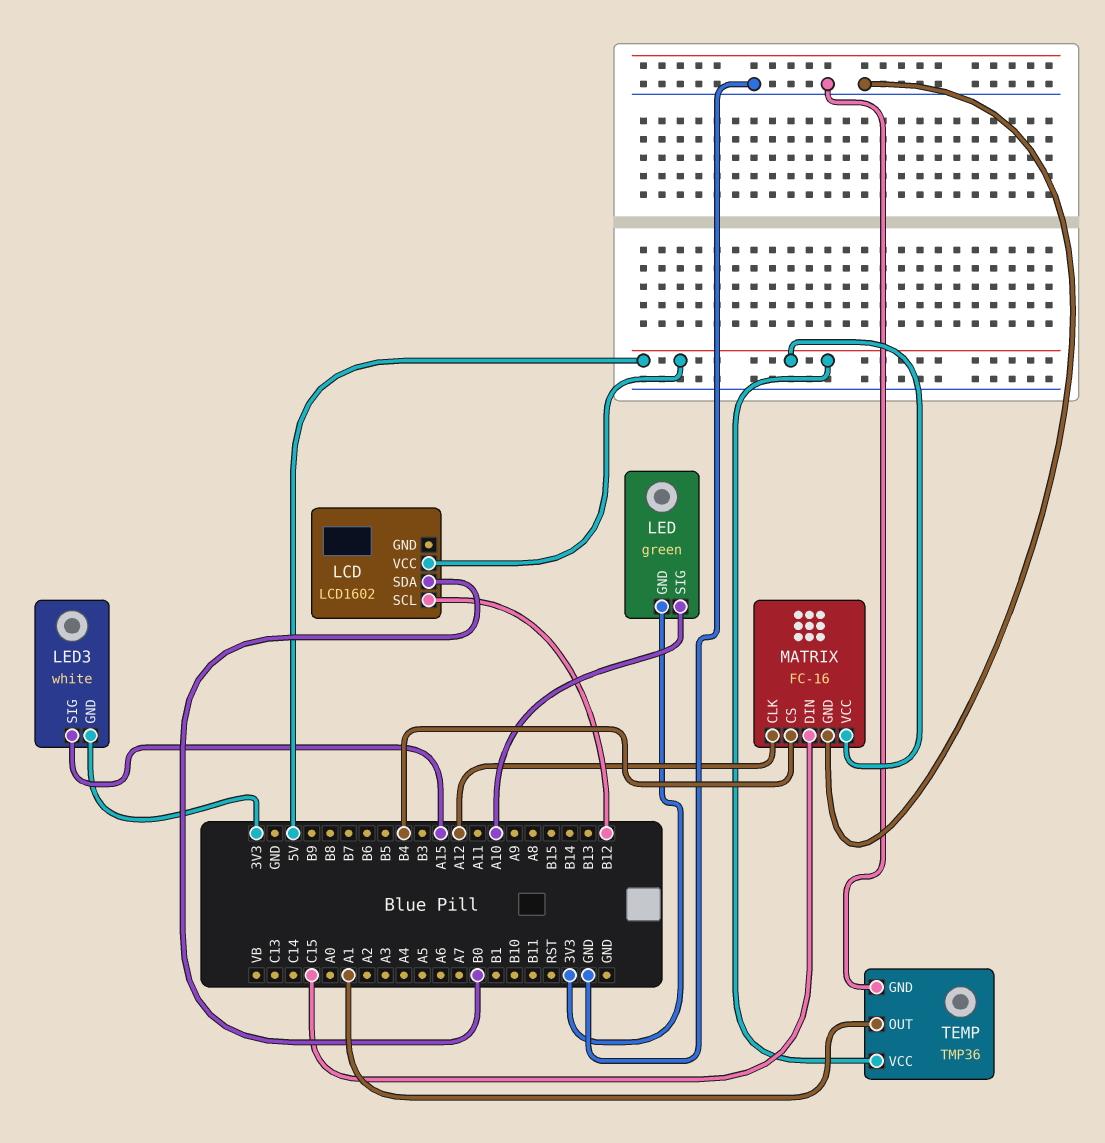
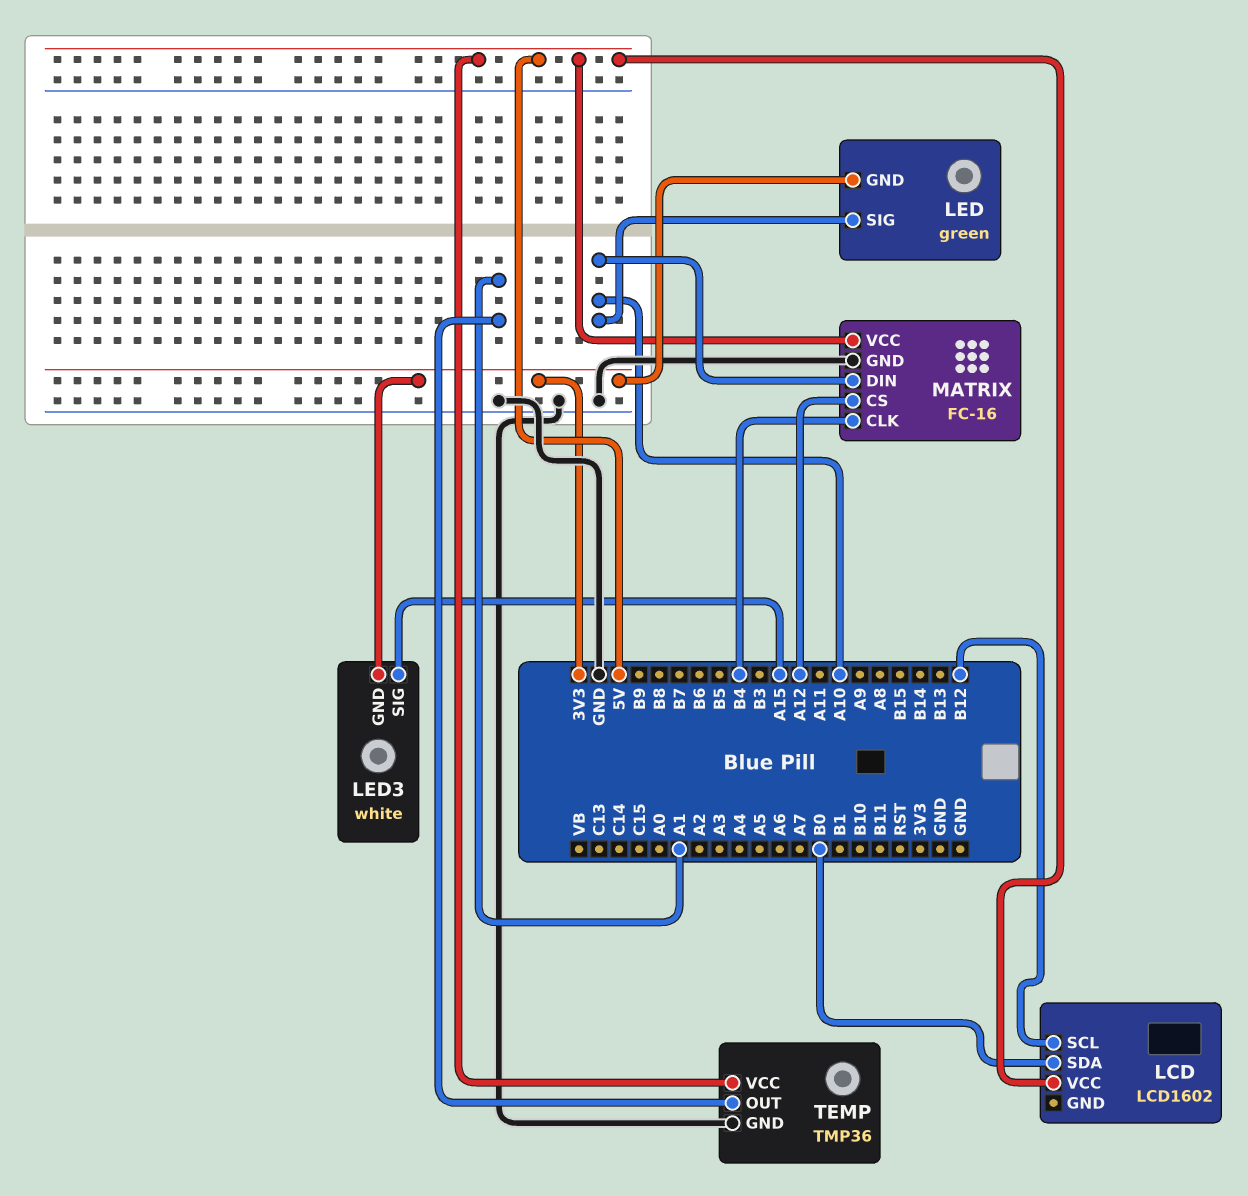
MATRIX pin CLK: A12 -> B4
MATRIX pin CS: B4 -> A12
MATRIX pin DIN: C15 -> A10

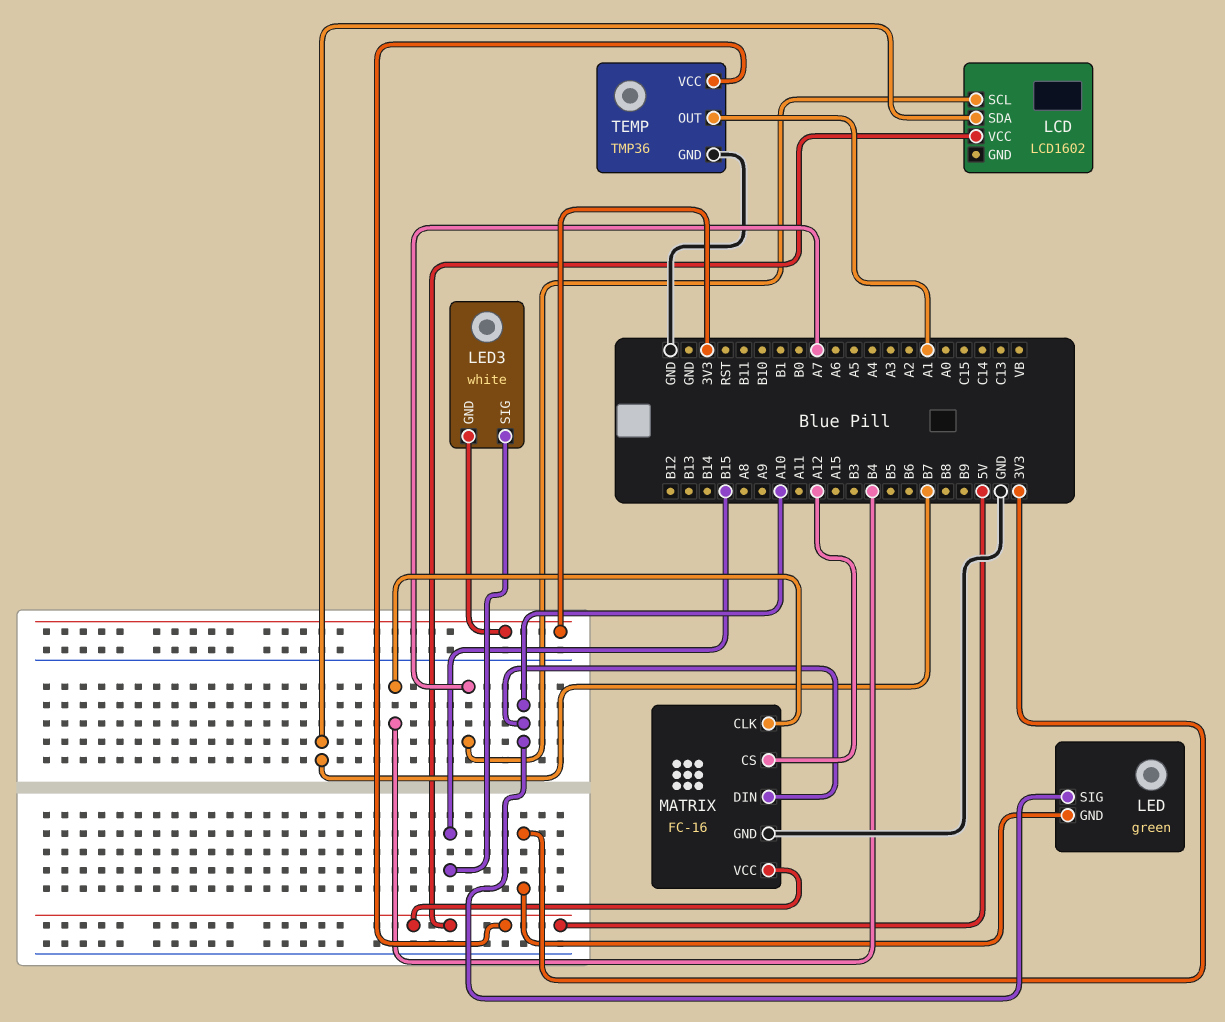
LCD pin SCL: B12 -> A7
LCD pin SDA: B0 -> B7
LED3 pin SIG: A15 -> B15

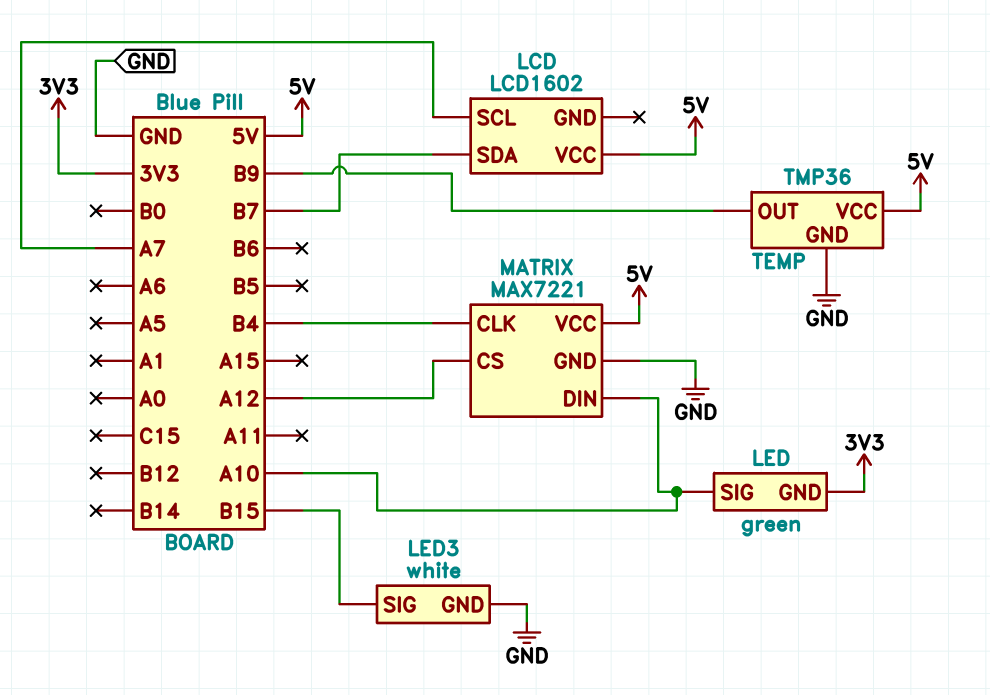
LED3 pin GND: 3V3 -> GND
MATRIX: FC-16 -> MAX7221
TEMP pin OUT: A1 -> B9

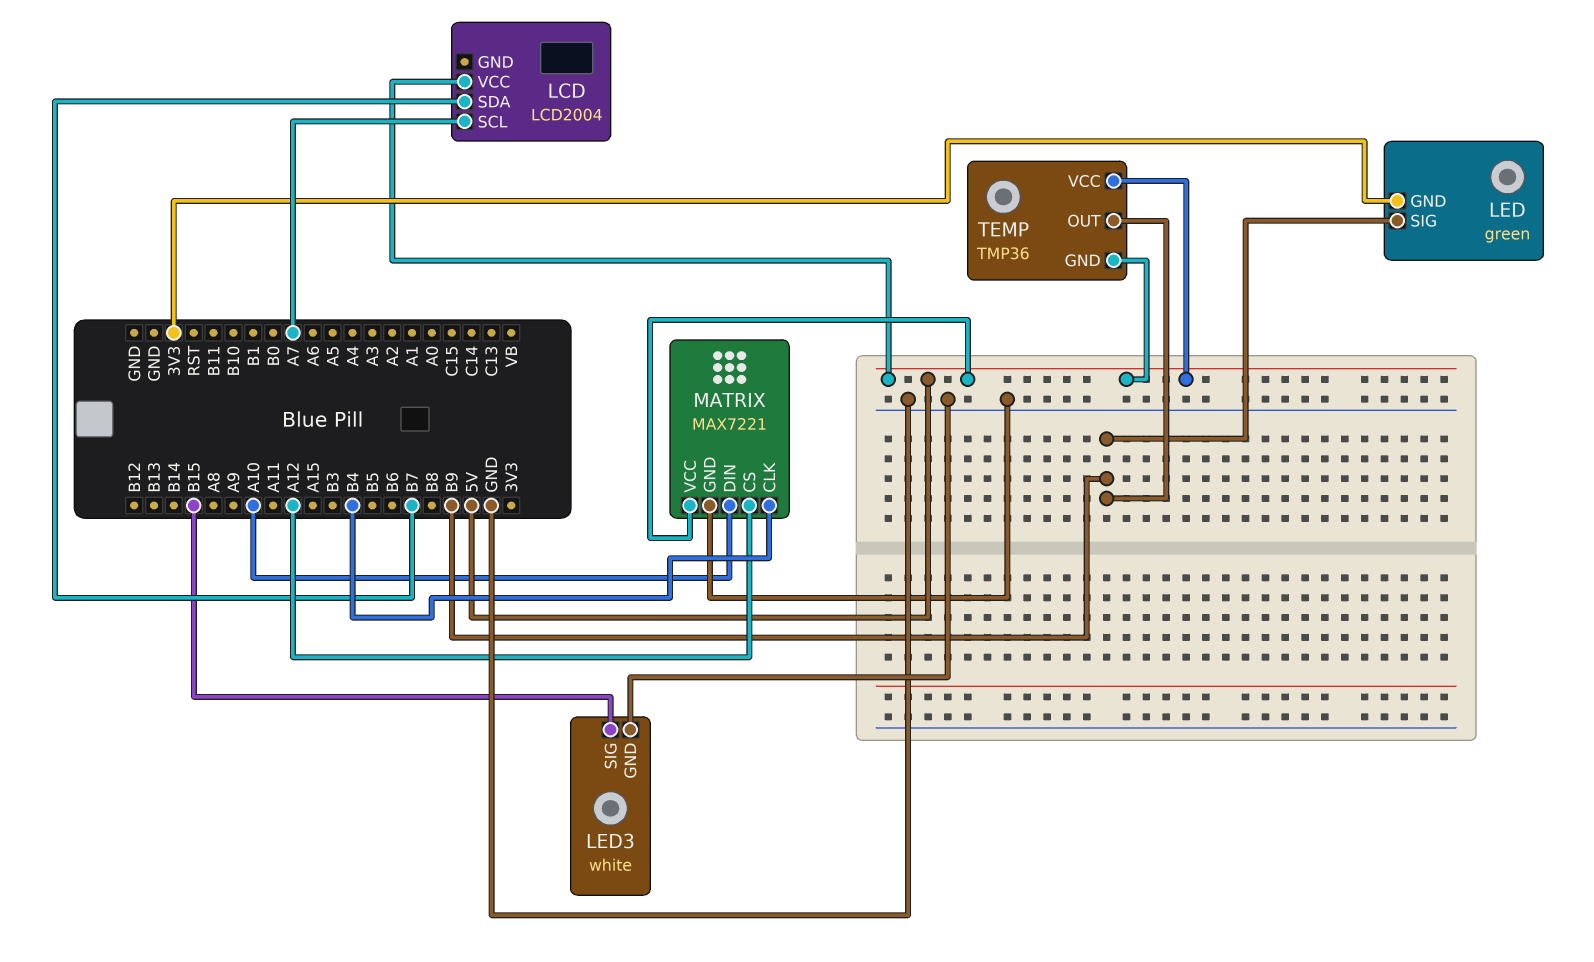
LCD: LCD1602 -> LCD2004
LED pin SIG: A10 -> B9
TEMP pin GND: GND -> 5V

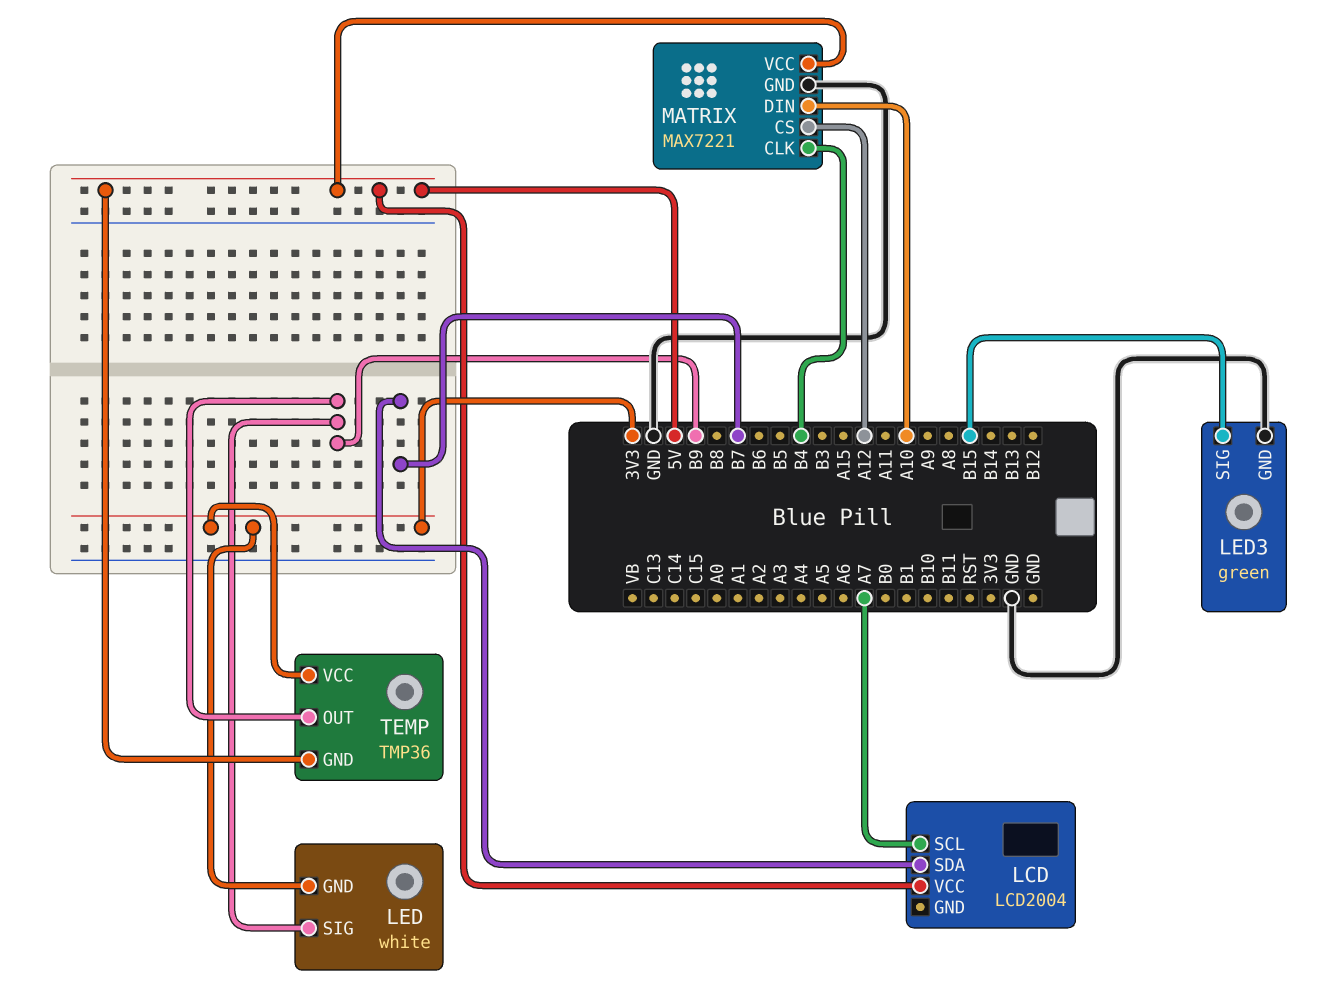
LED: green -> white
LED3: white -> green
TEMP pin VCC: 5V -> 3V3

